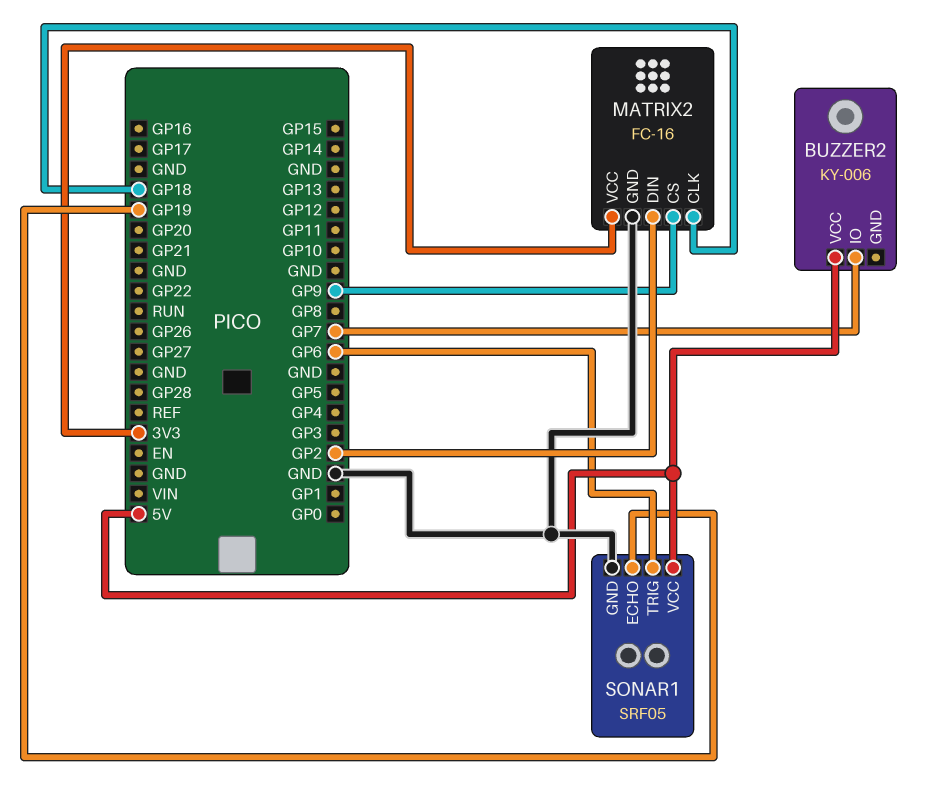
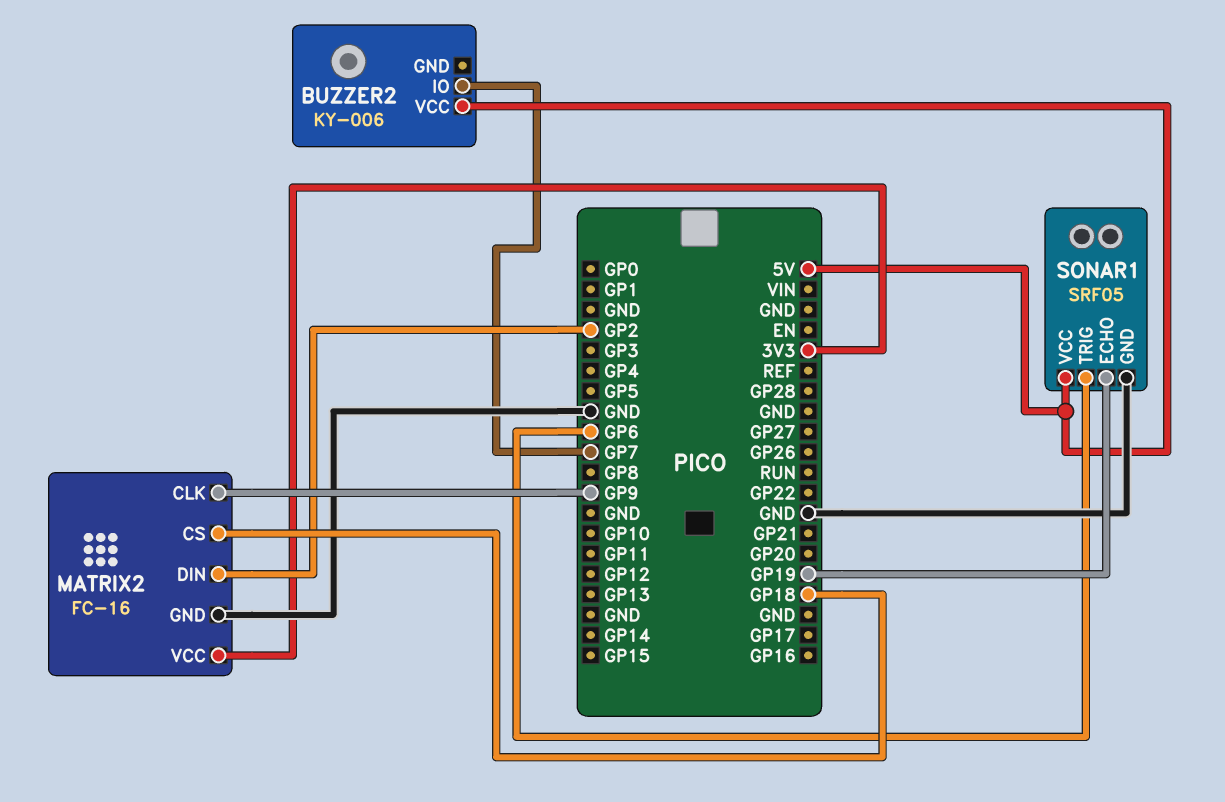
MATRIX2 pin CLK: GP18 -> GP9
MATRIX2 pin CS: GP9 -> GP18

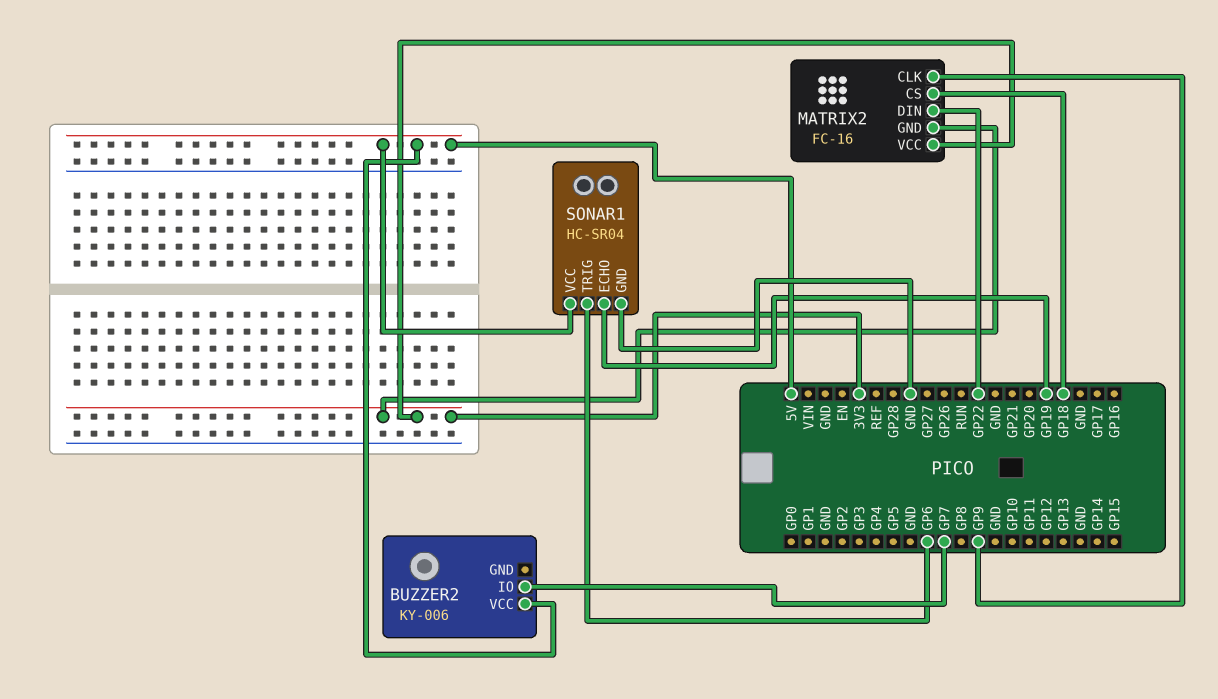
MATRIX2 pin DIN: GP2 -> GP22
MATRIX2 pin GND: GND -> 3V3
SONAR1: SRF05 -> HC-SR04

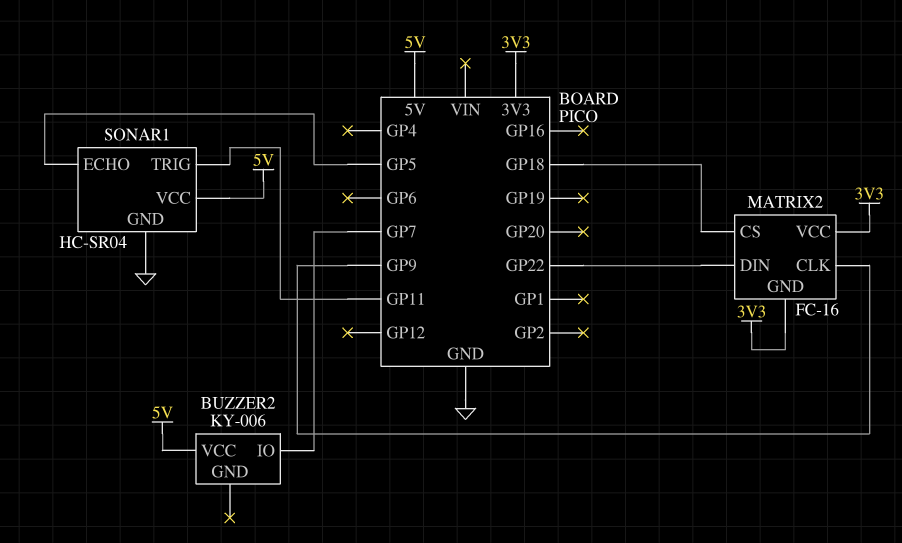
SONAR1 pin ECHO: GP19 -> GP5
SONAR1 pin TRIG: GP6 -> GP11

